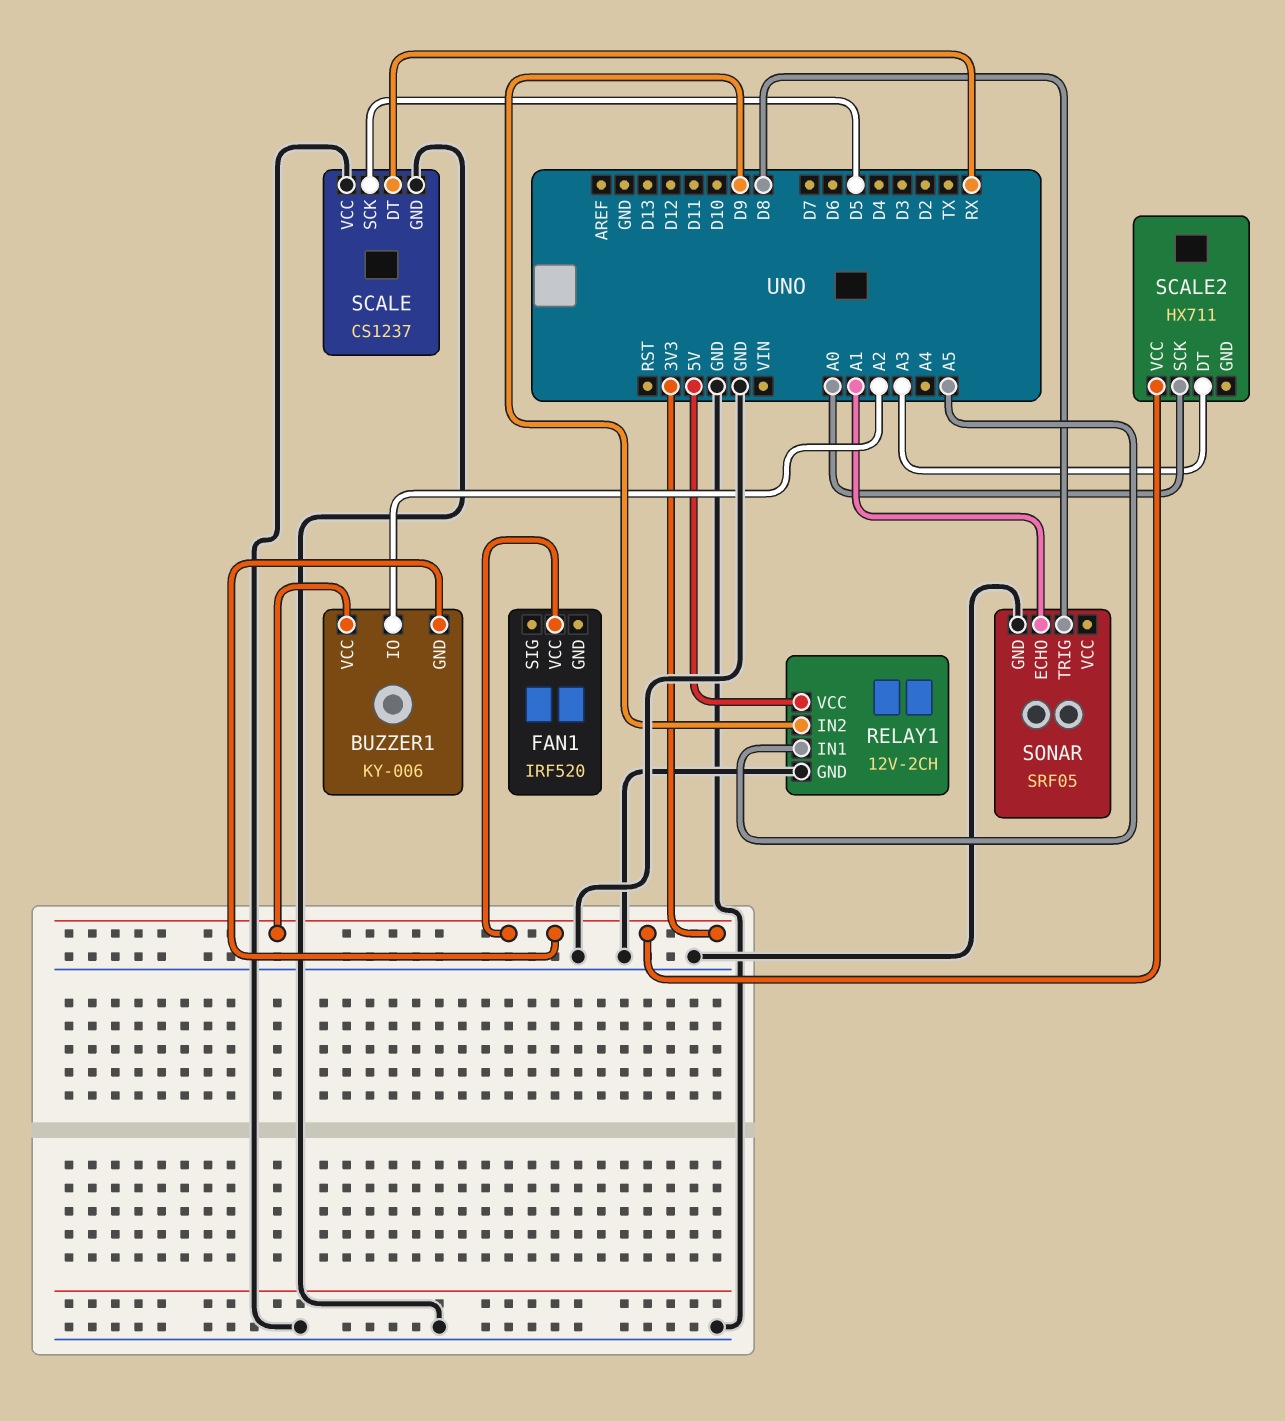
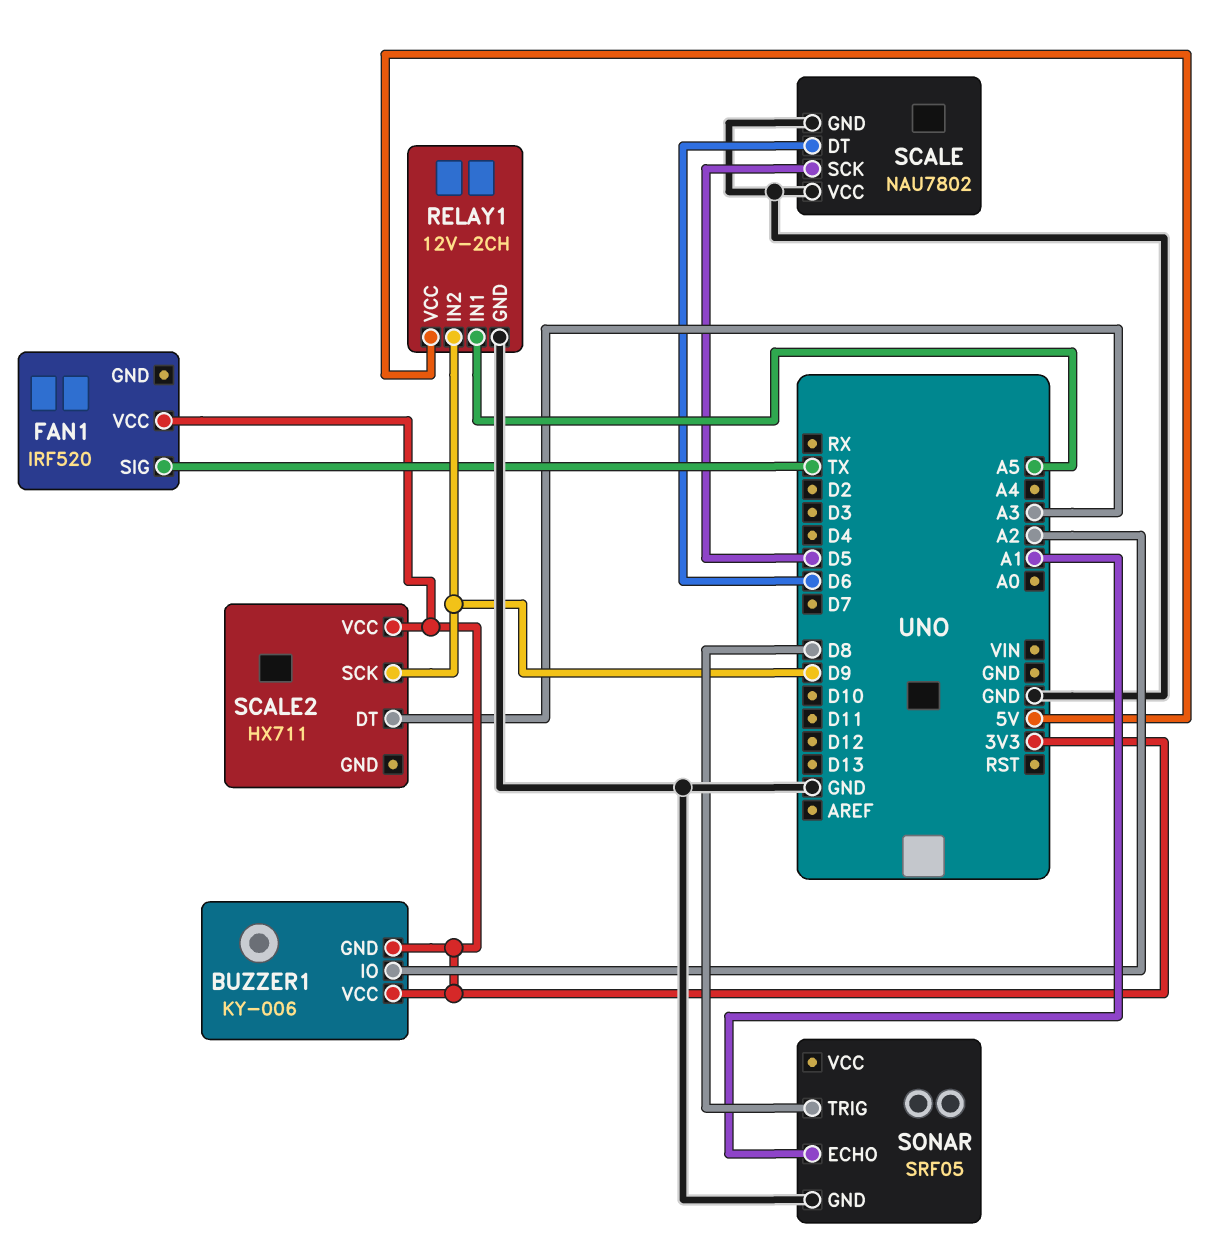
FAN1 pin SIG: none -> TX
SCALE: CS1237 -> NAU7802
SCALE pin DT: RX -> D6
SCALE2 pin SCK: A0 -> D9

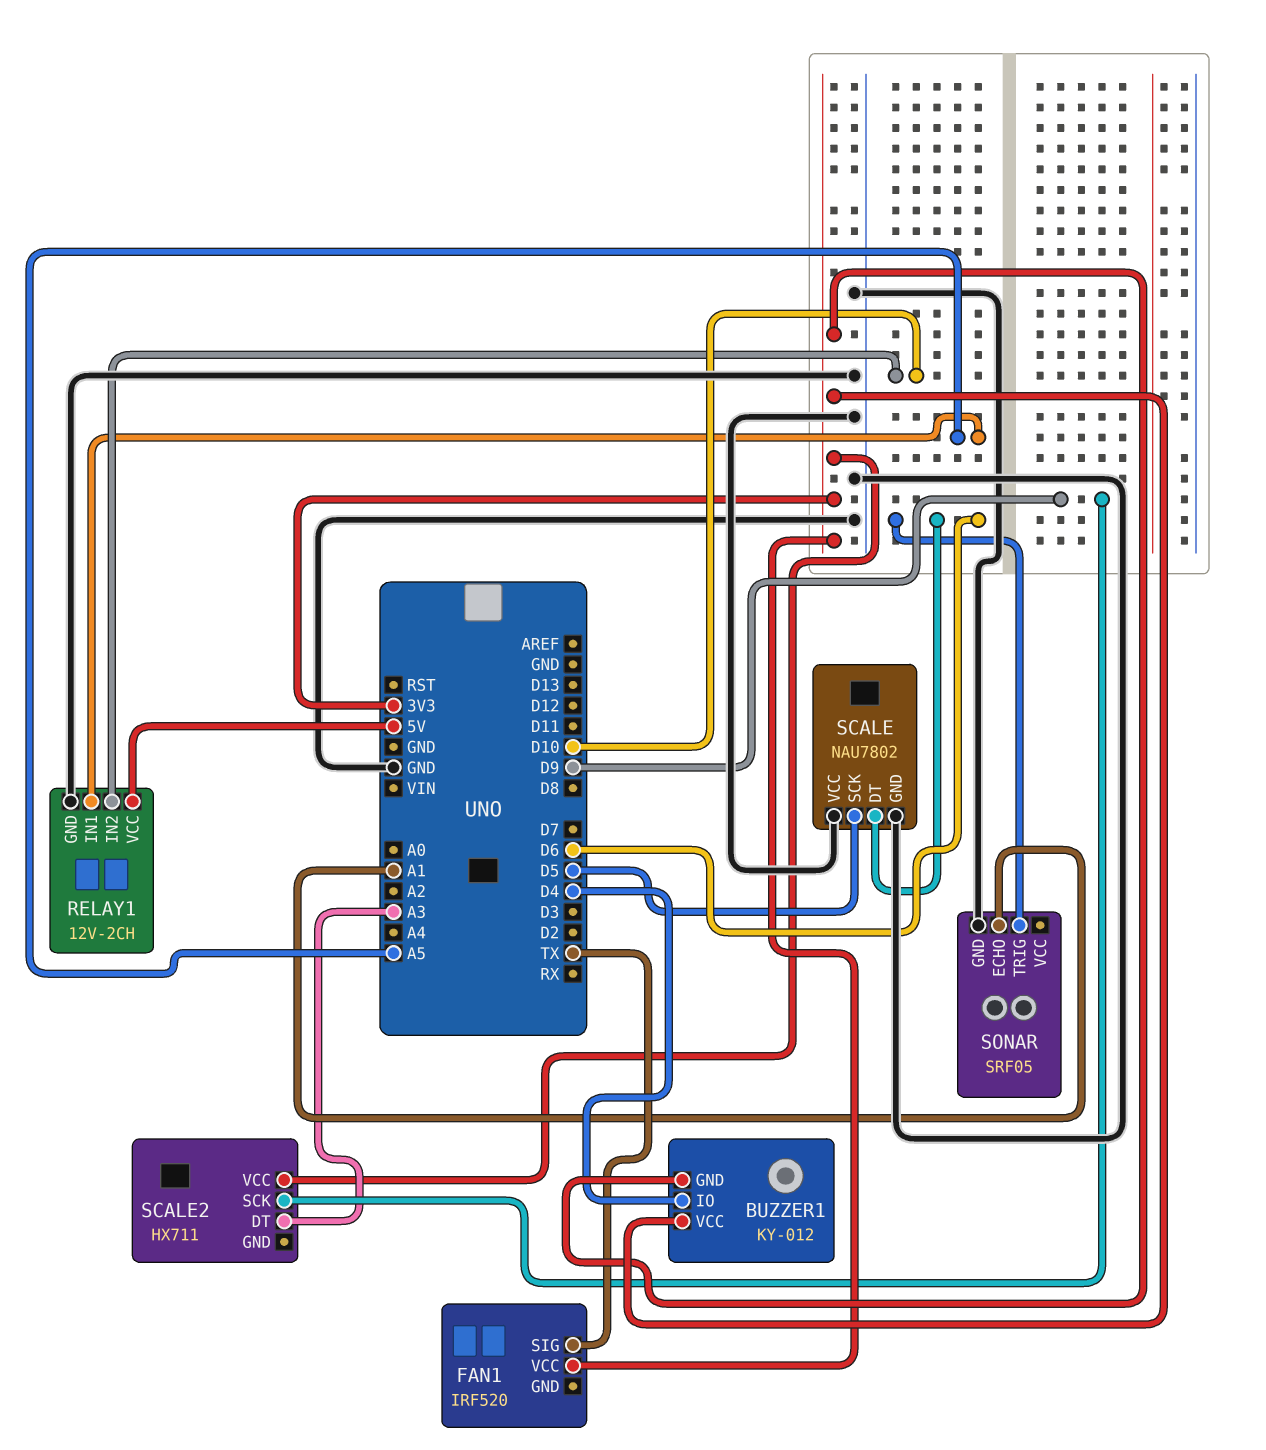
BUZZER1: KY-006 -> KY-012
BUZZER1 pin IO: A2 -> D4
RELAY1 pin IN2: D9 -> D10
SONAR pin TRIG: D8 -> D6

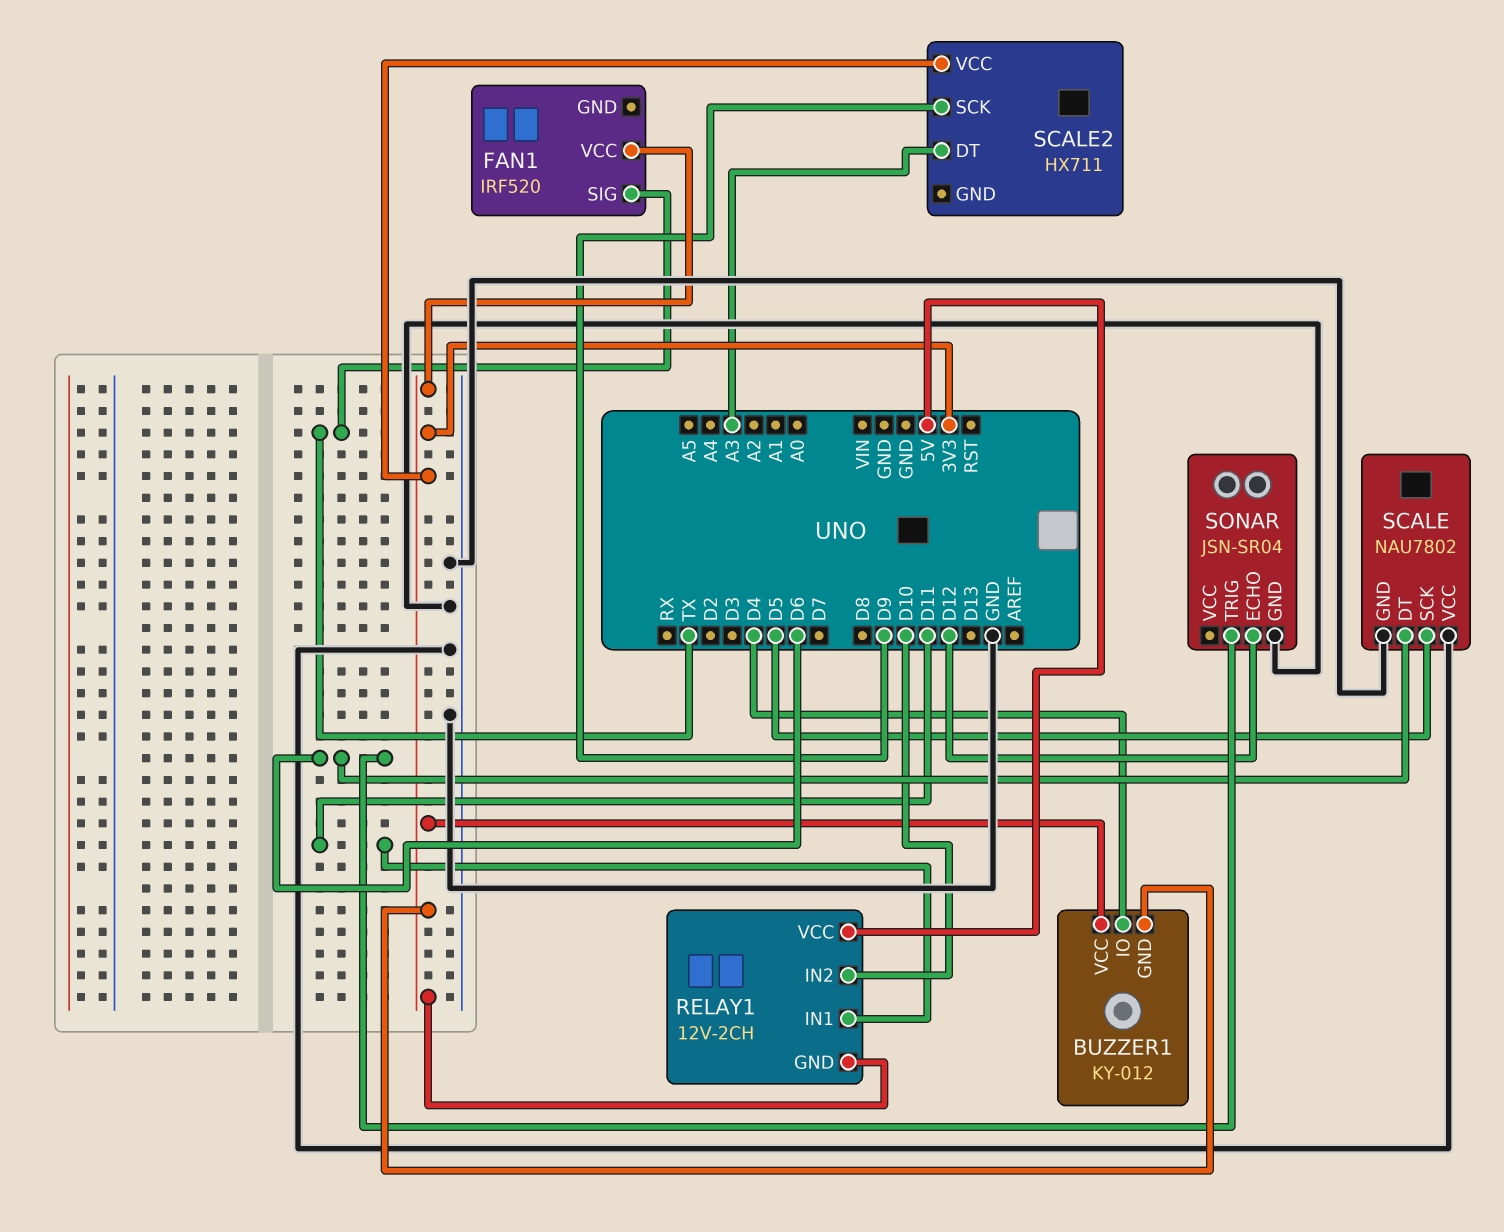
RELAY1 pin GND: GND -> 3V3
RELAY1 pin IN1: A5 -> D11
SONAR: SRF05 -> JSN-SR04
SONAR pin ECHO: A1 -> D12

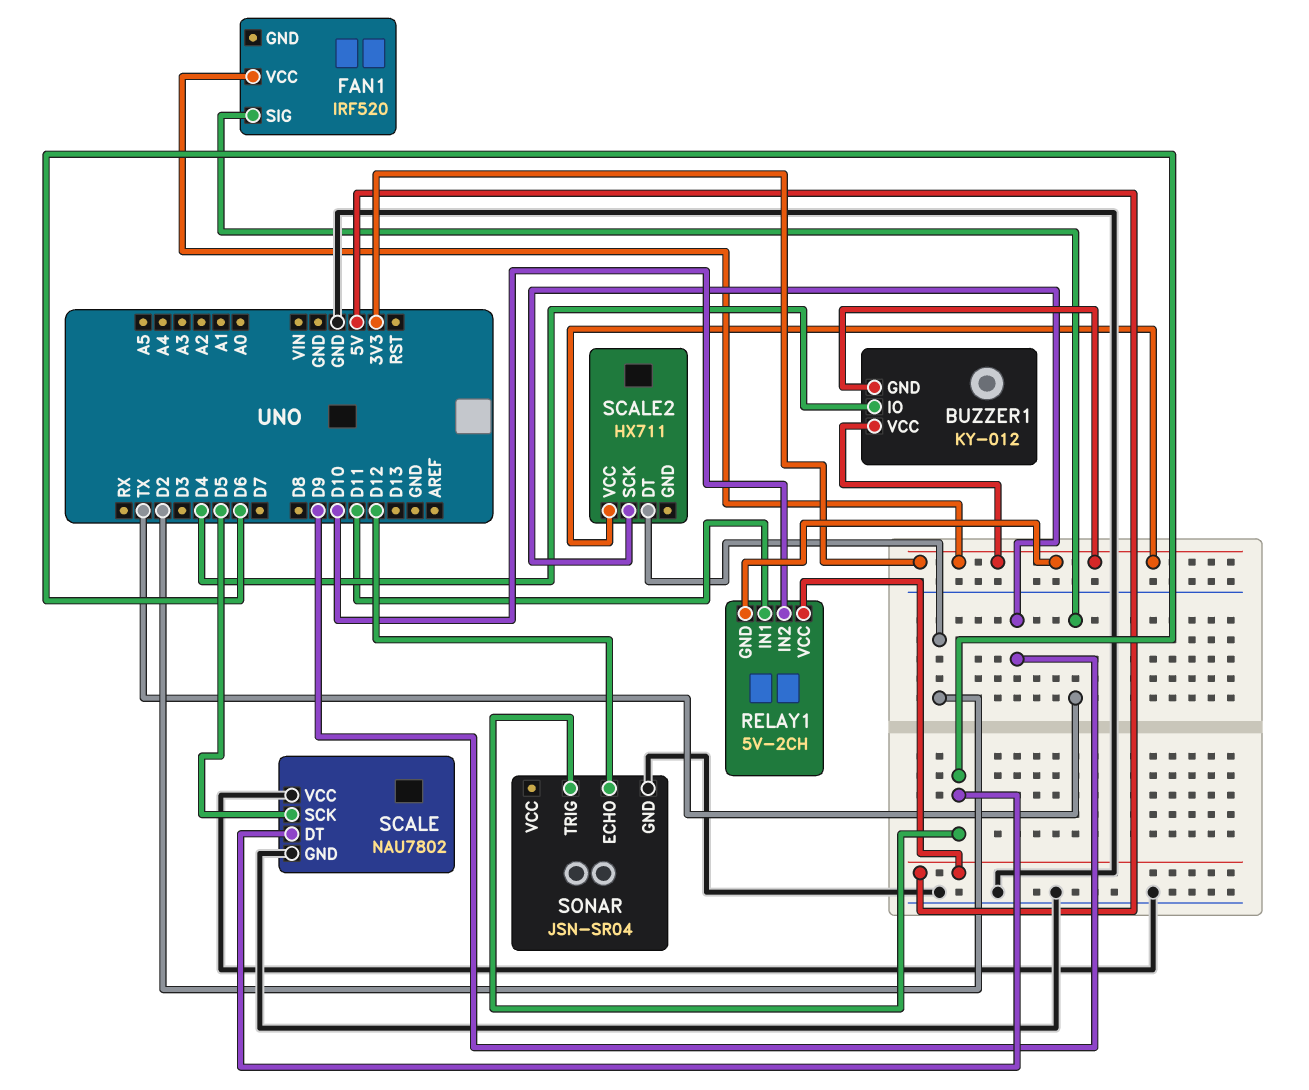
RELAY1: 12V-2CH -> 5V-2CH
SCALE2 pin DT: A3 -> D2

